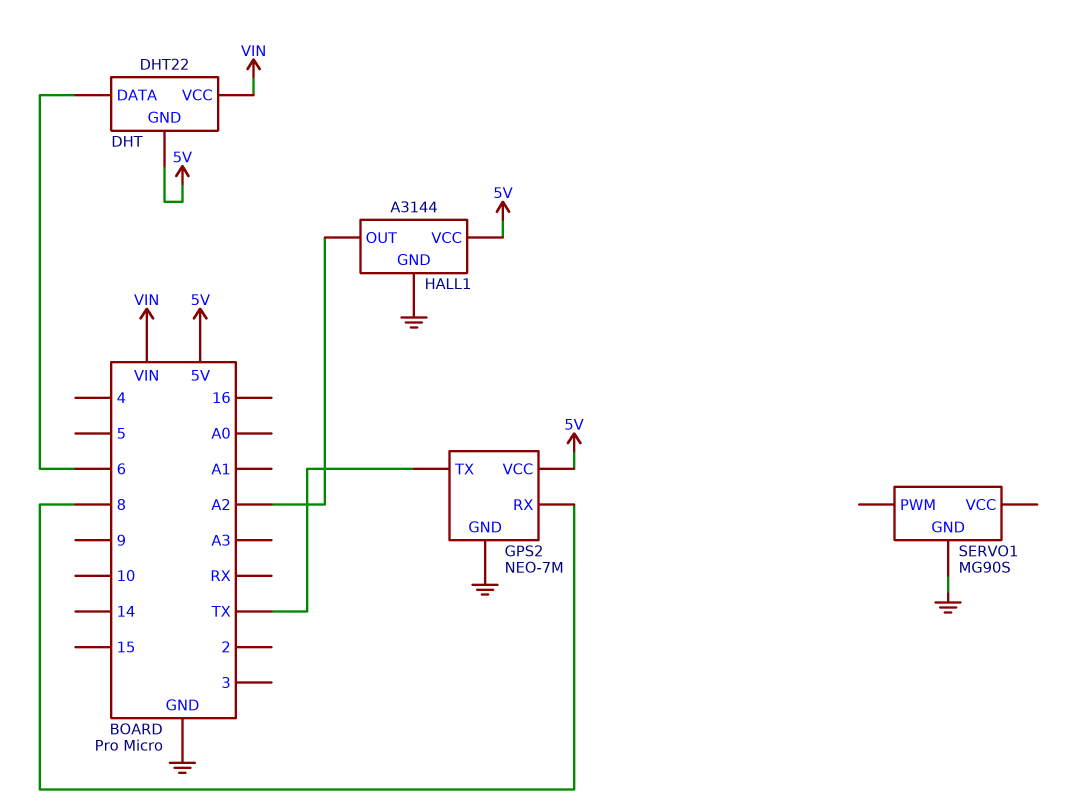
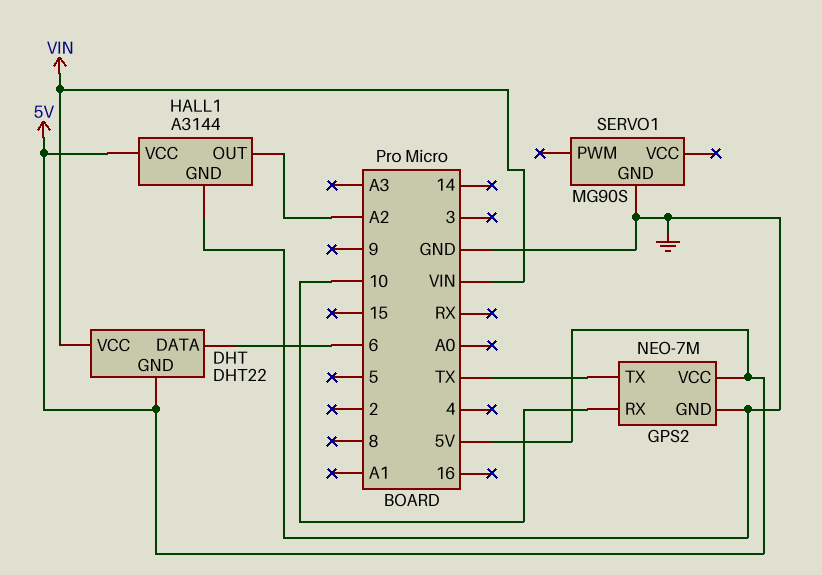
GPS2 pin RX: 8 -> 10

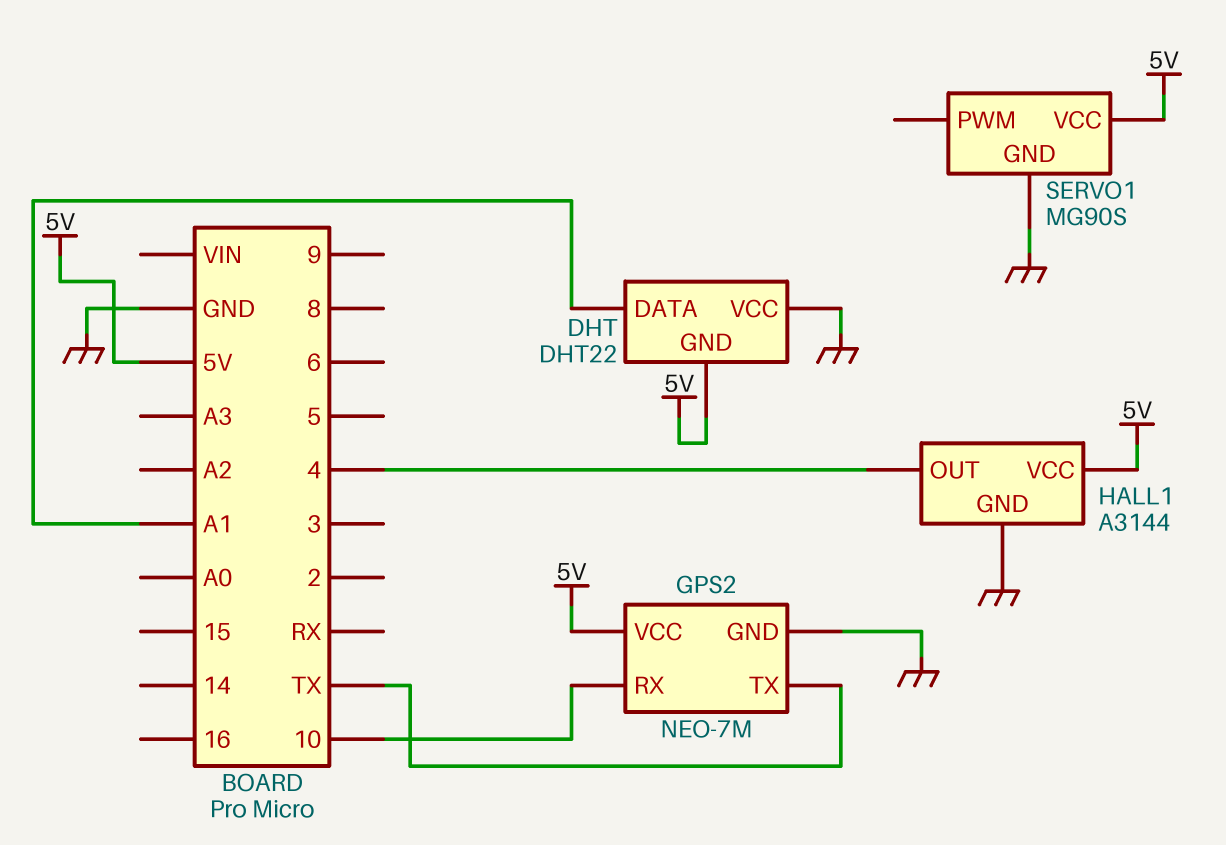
DHT pin DATA: 6 -> A1
DHT pin VCC: VIN -> GND
HALL1 pin OUT: A2 -> 4
SERVO1 pin VCC: none -> 5V

